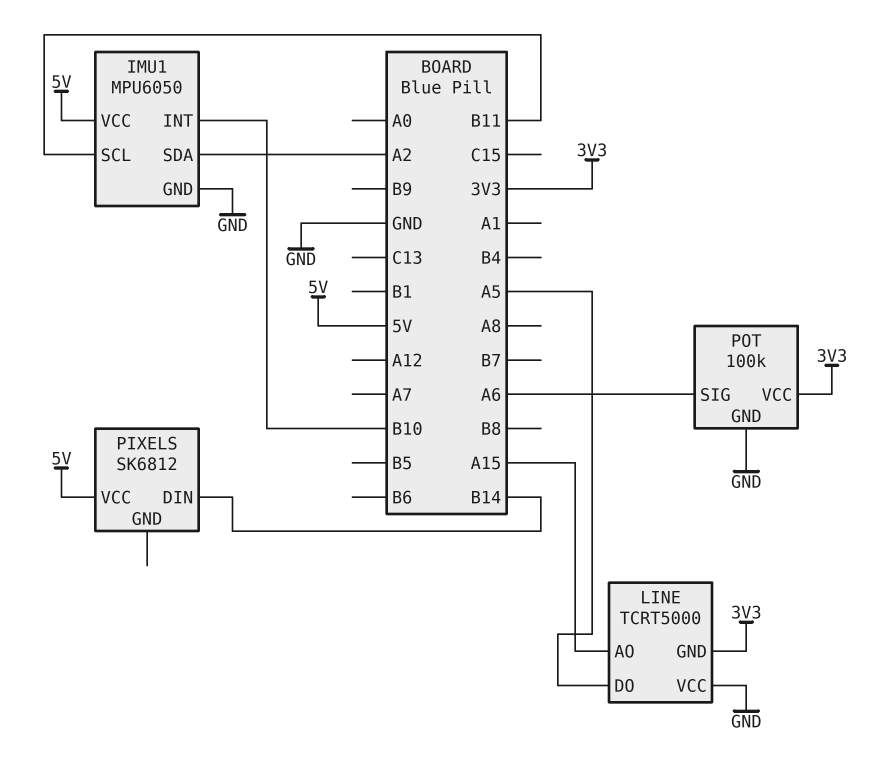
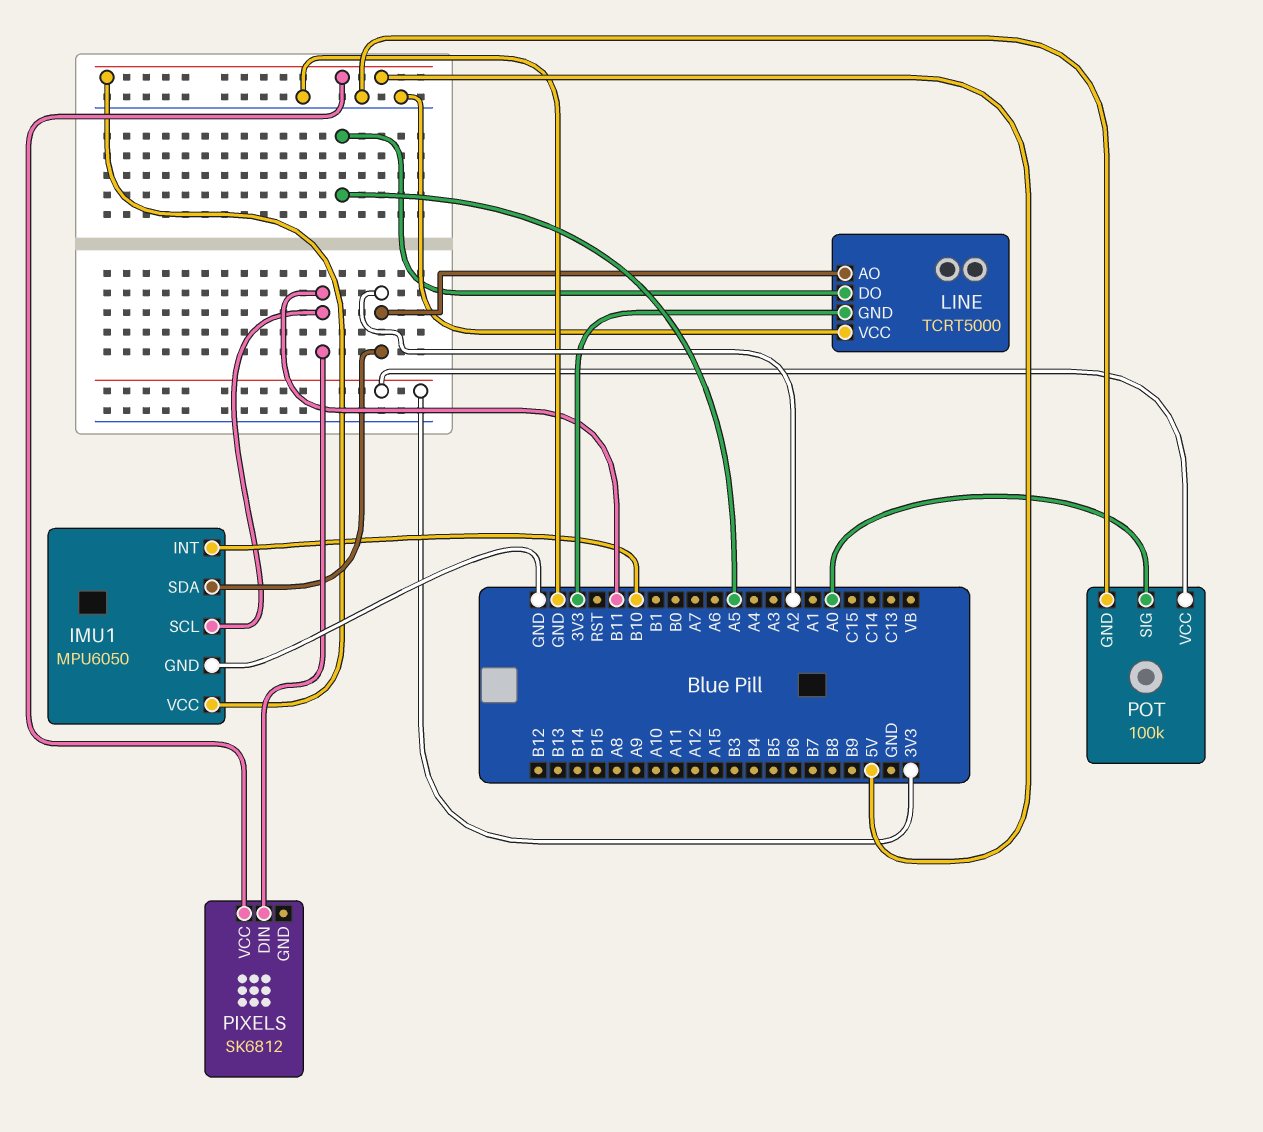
LINE pin AO: A15 -> A2
PIXELS pin DIN: B14 -> B11
POT pin SIG: A6 -> A0

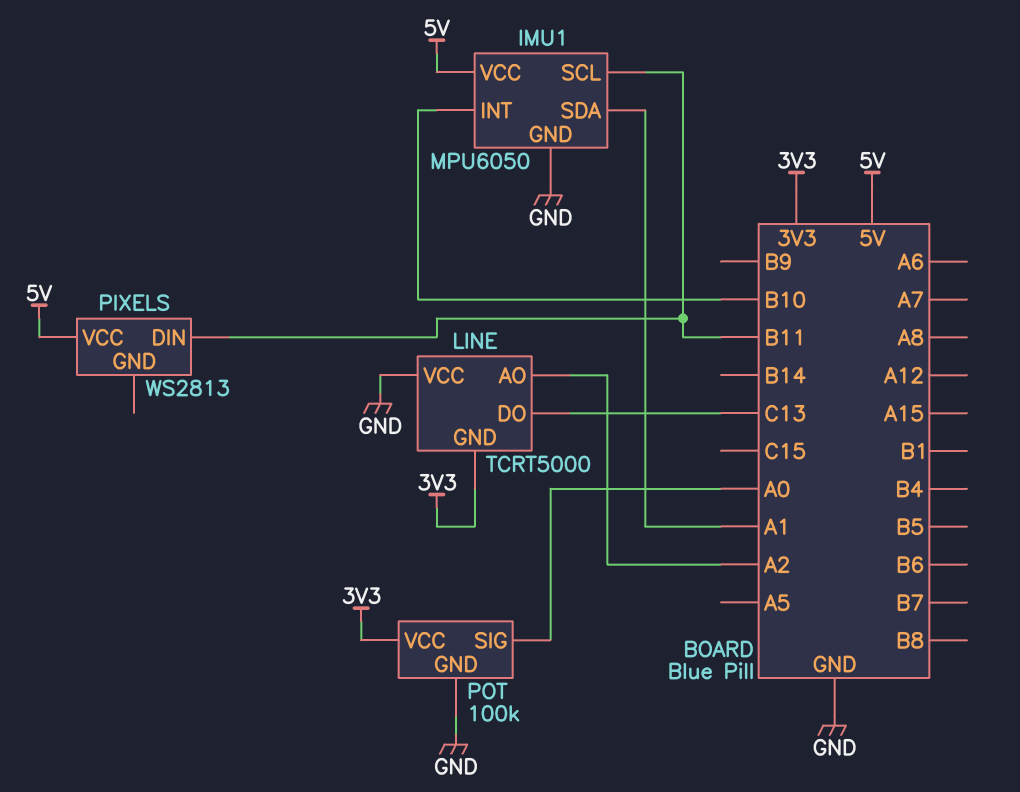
IMU1 pin SDA: A2 -> A1
LINE pin DO: A5 -> C13
PIXELS: SK6812 -> WS2813

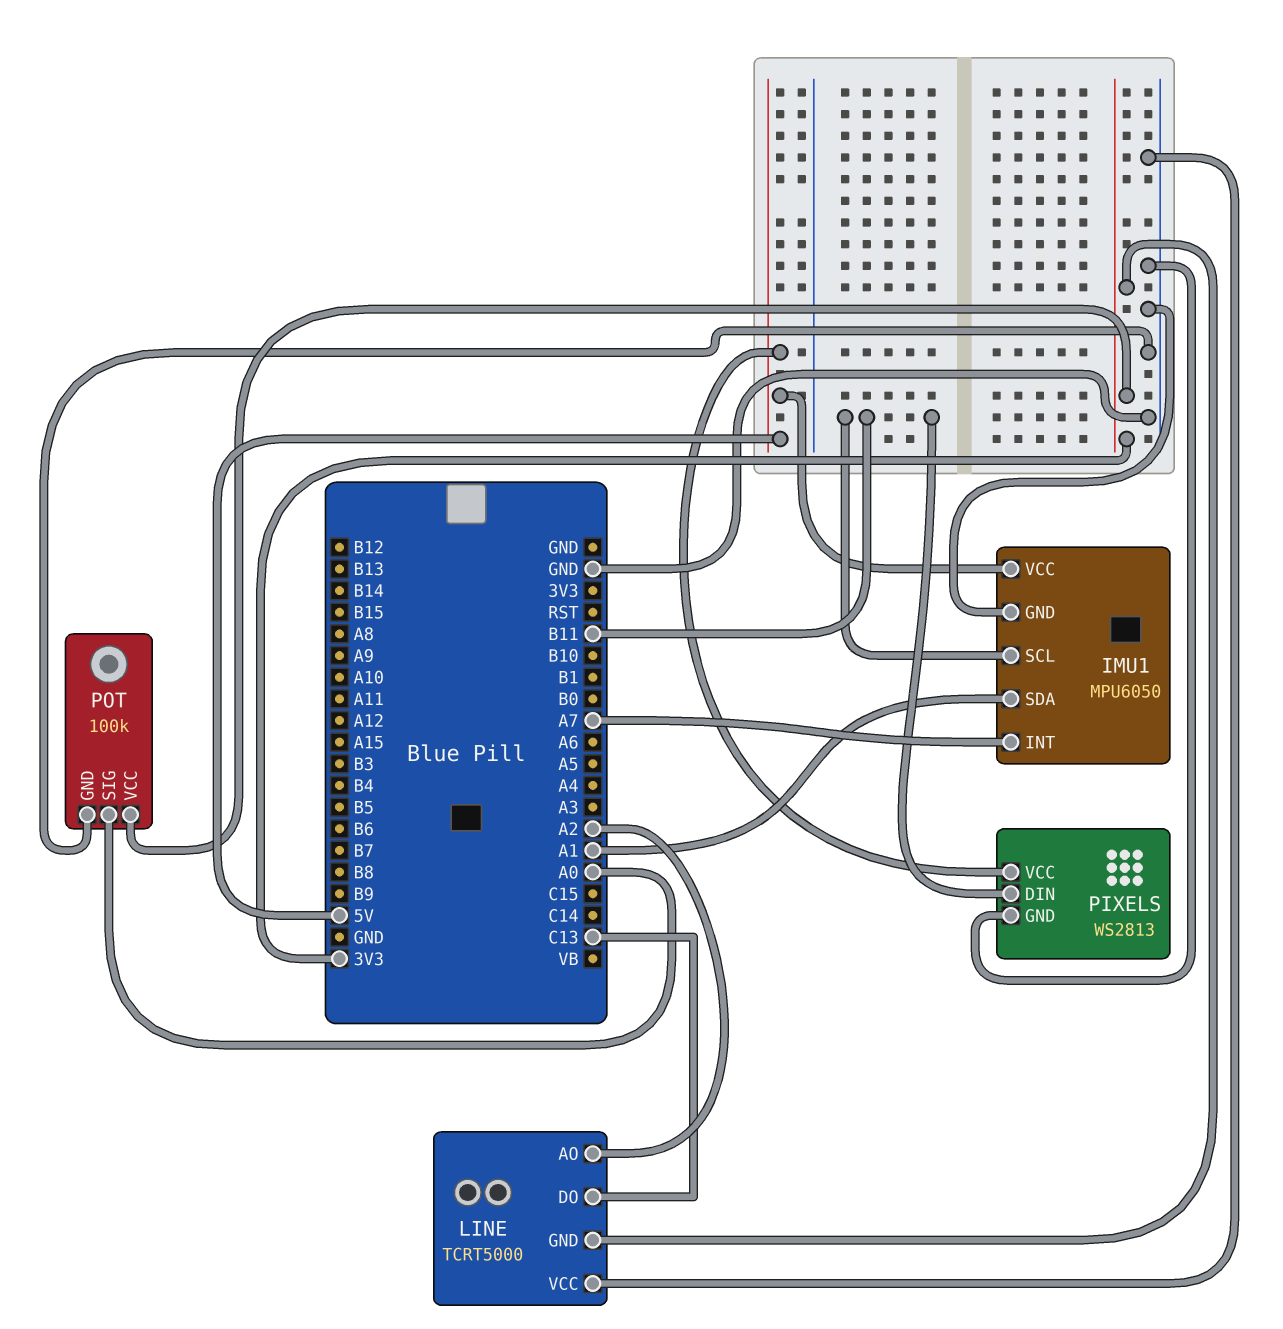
IMU1 pin INT: B10 -> A7
PIXELS pin GND: none -> GND

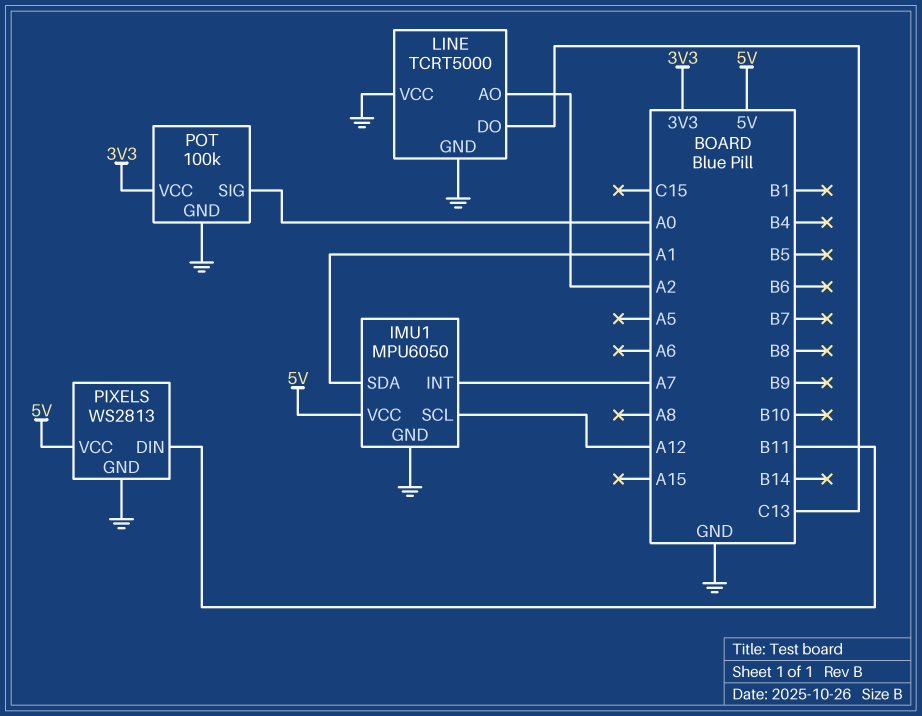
IMU1 pin SCL: B11 -> A12
LINE pin GND: 3V3 -> GND

